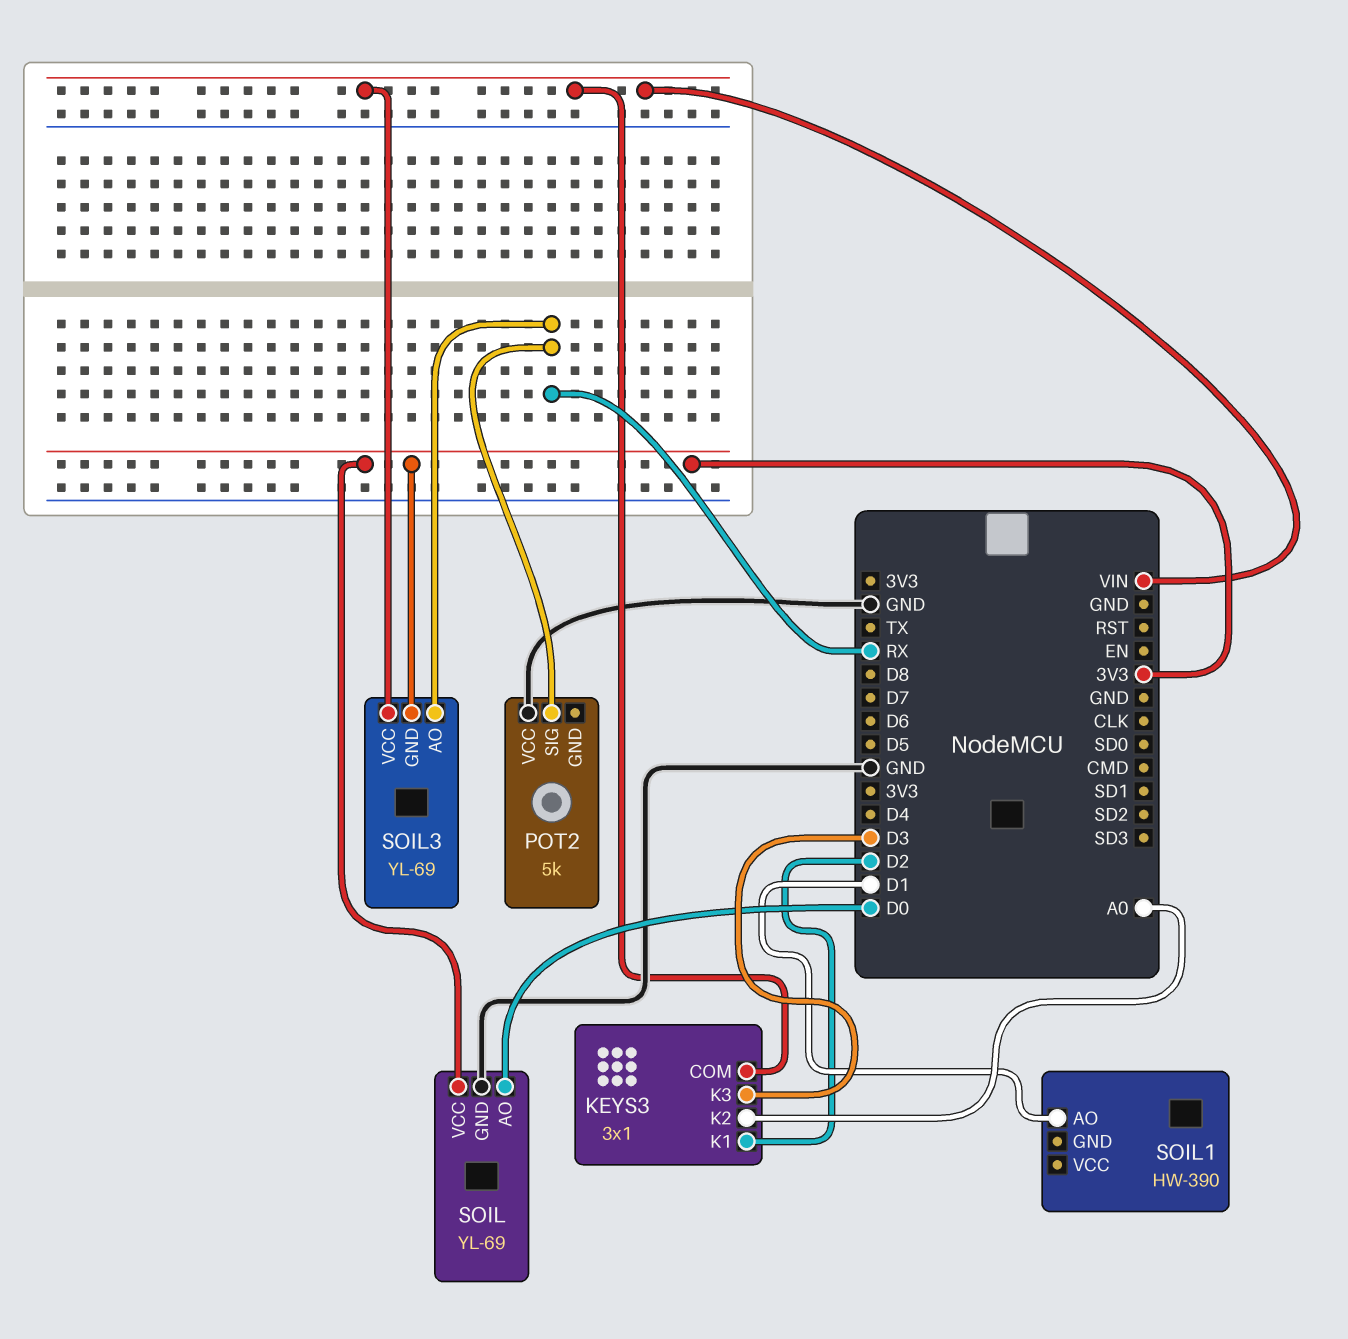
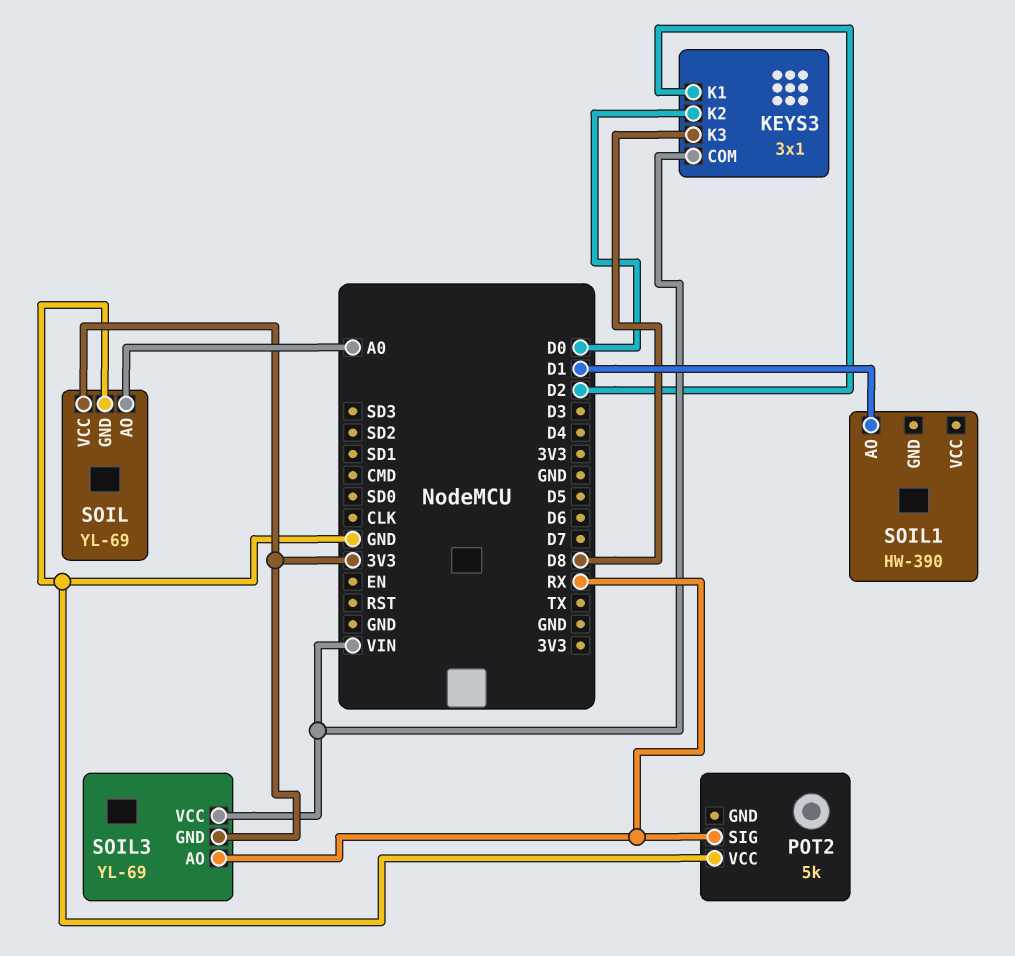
KEYS3 pin K2: A0 -> D0
KEYS3 pin K3: D3 -> D8
SOIL pin AO: D0 -> A0

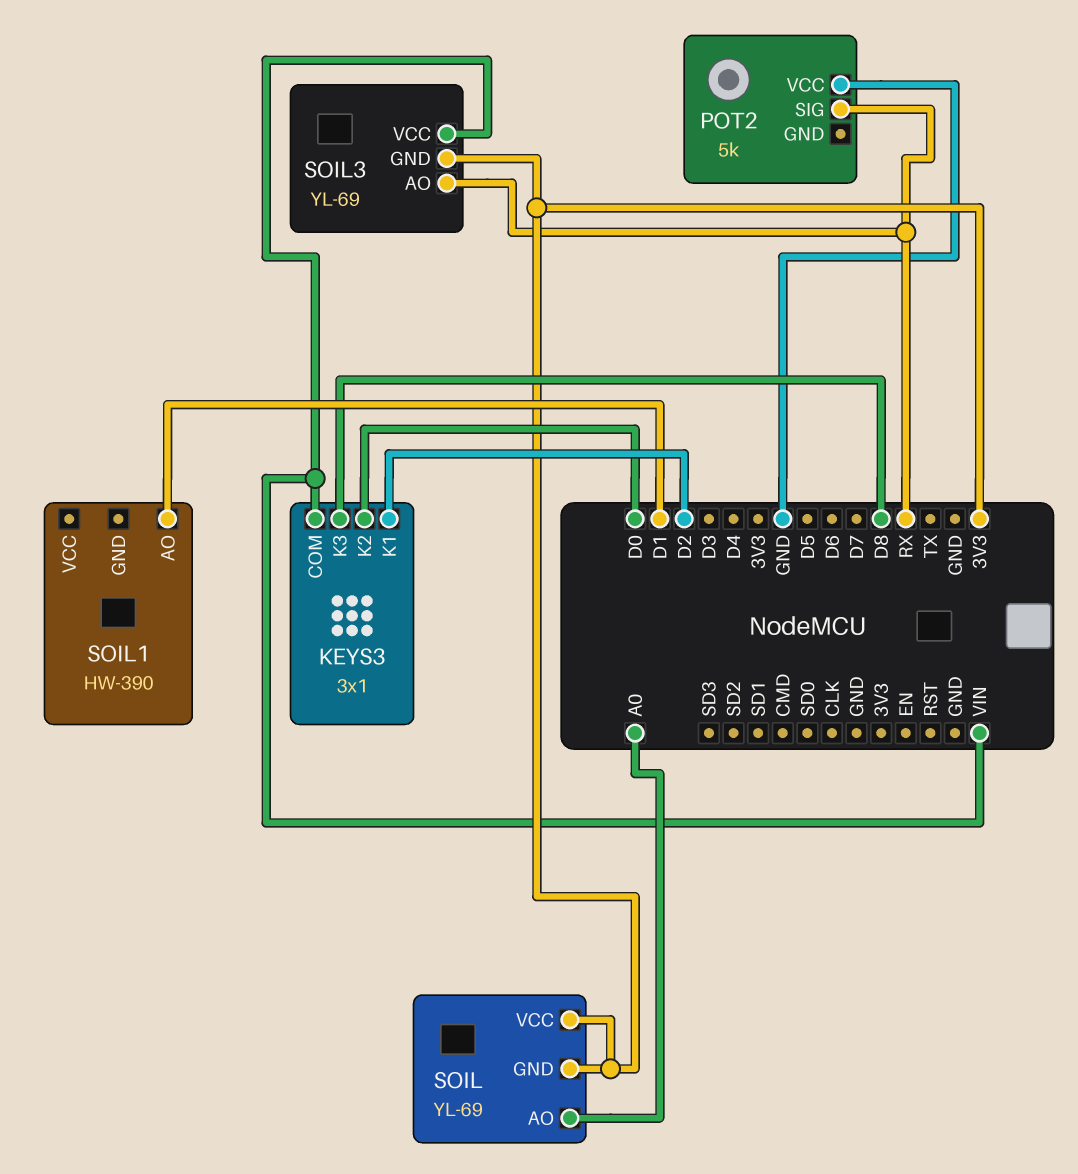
SOIL pin GND: GND -> 3V3

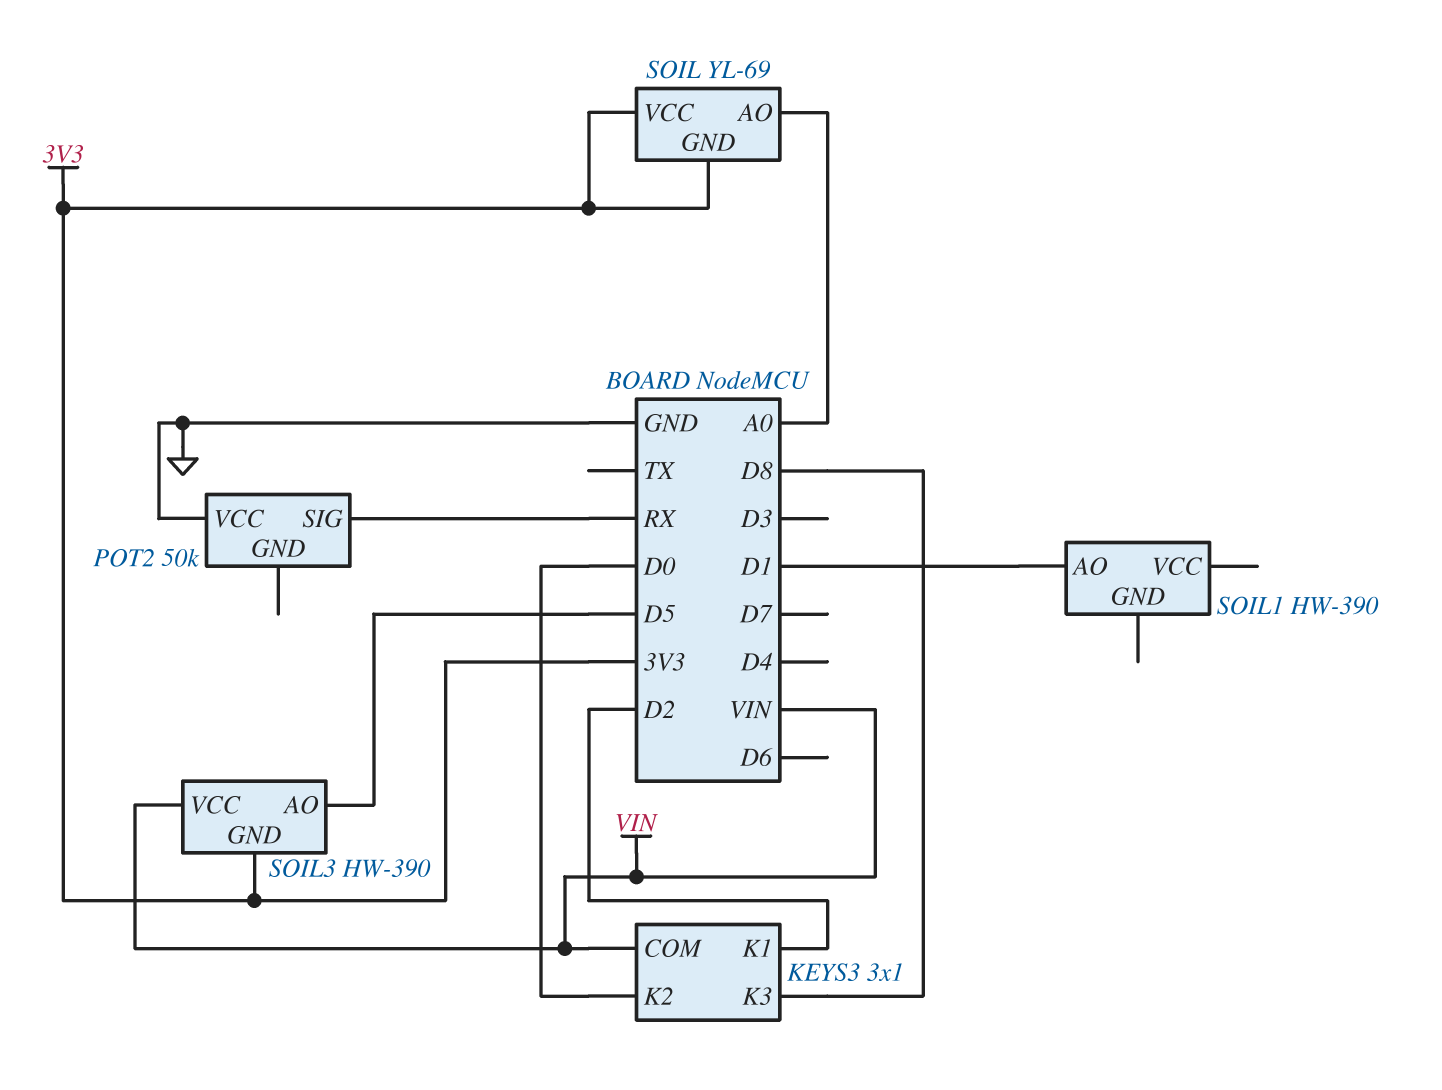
POT2: 5k -> 50k
SOIL3: YL-69 -> HW-390
SOIL3 pin AO: RX -> D5

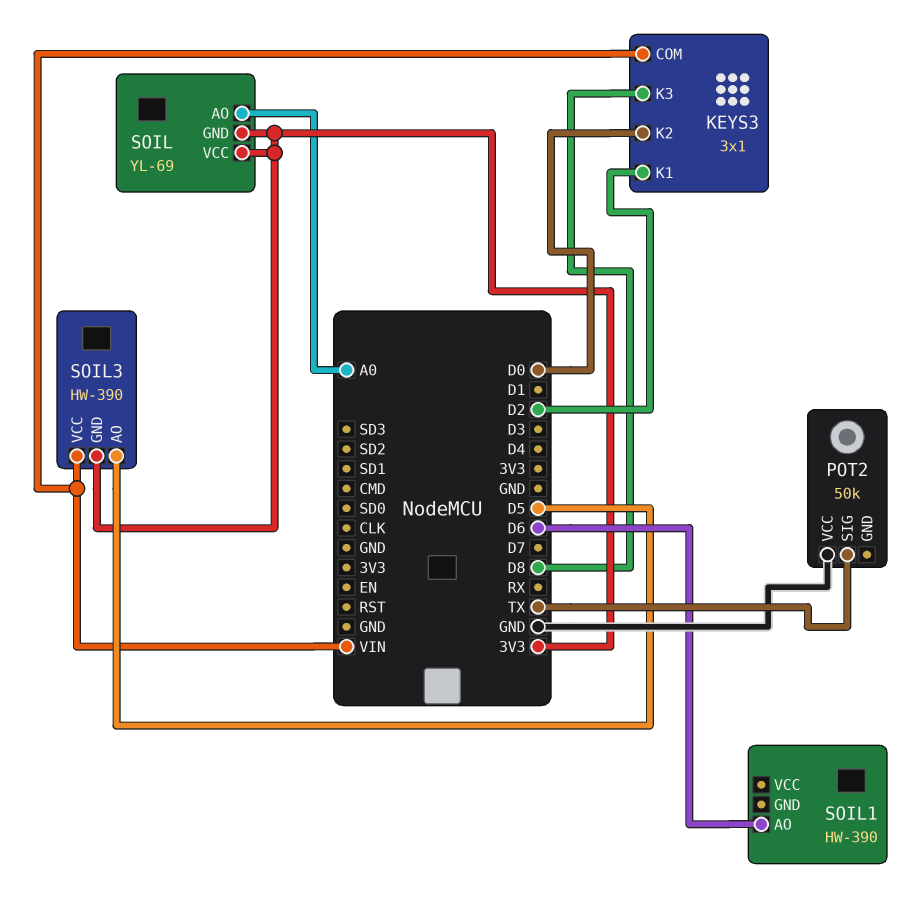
POT2 pin SIG: RX -> TX
SOIL1 pin AO: D1 -> D6

